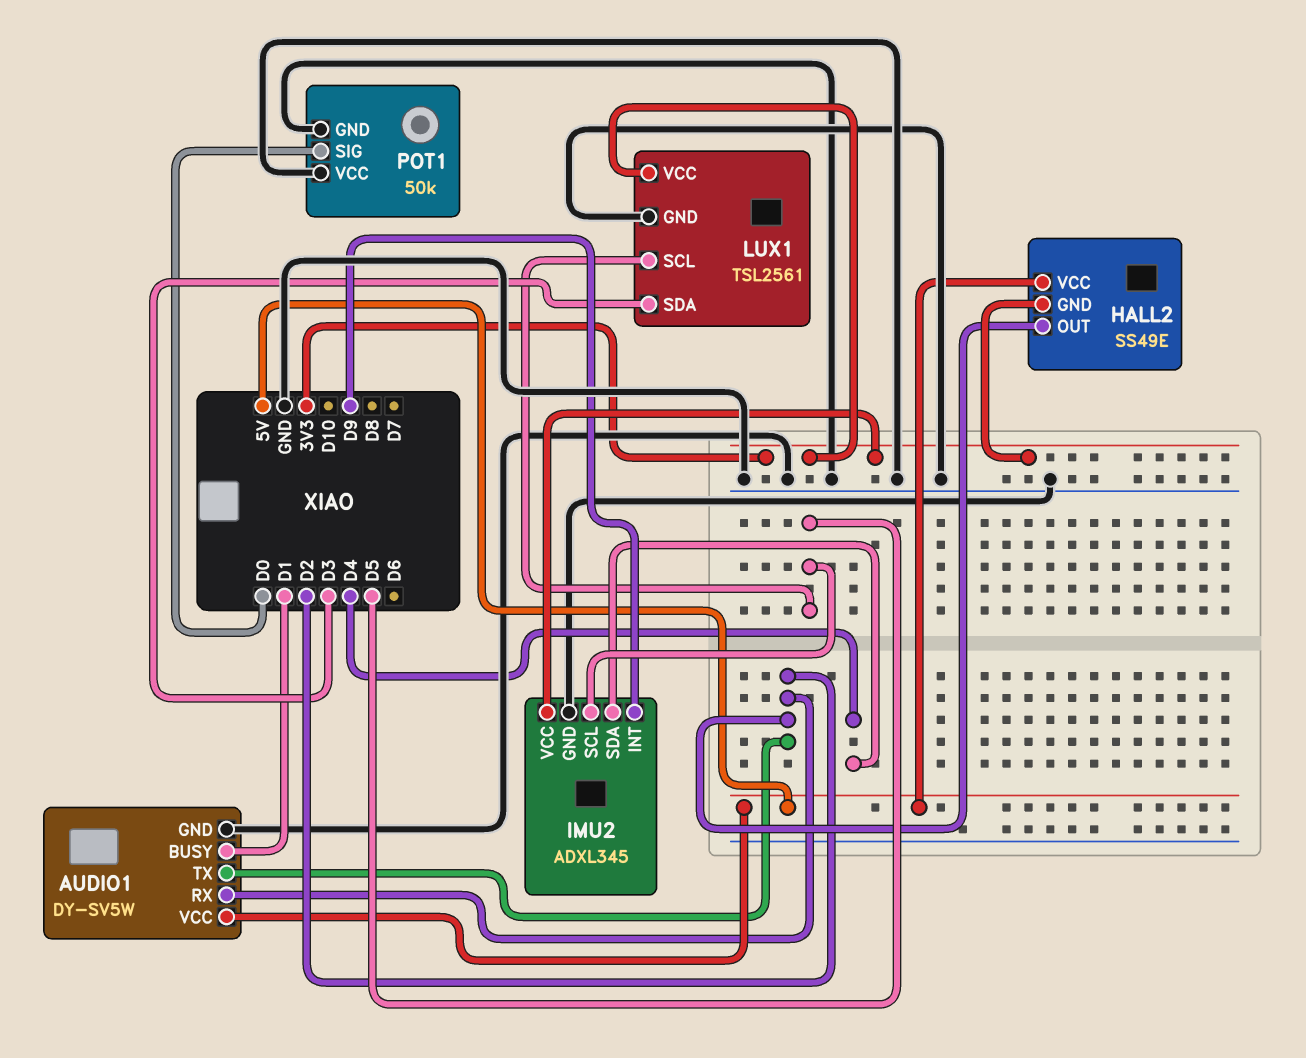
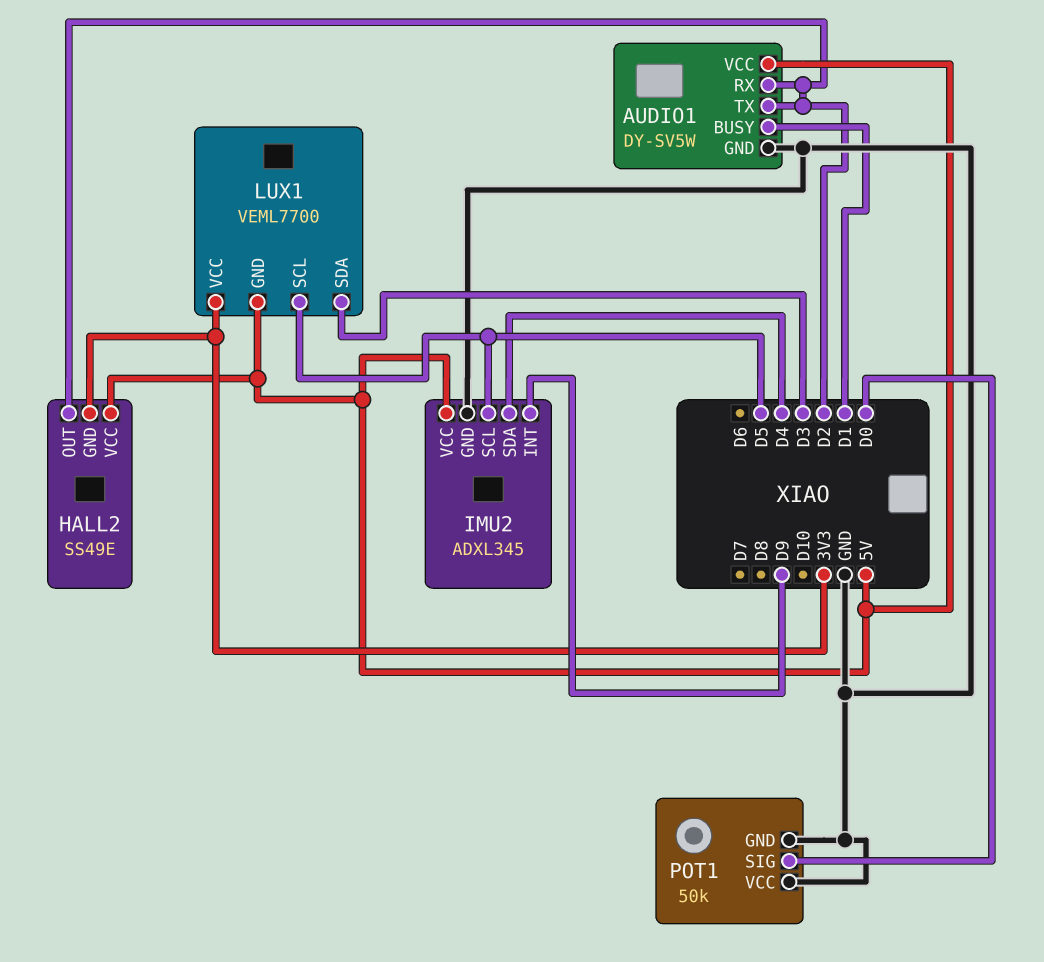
IMU2 pin VCC: 3V3 -> 5V
LUX1: TSL2561 -> VEML7700
LUX1 pin GND: GND -> 5V

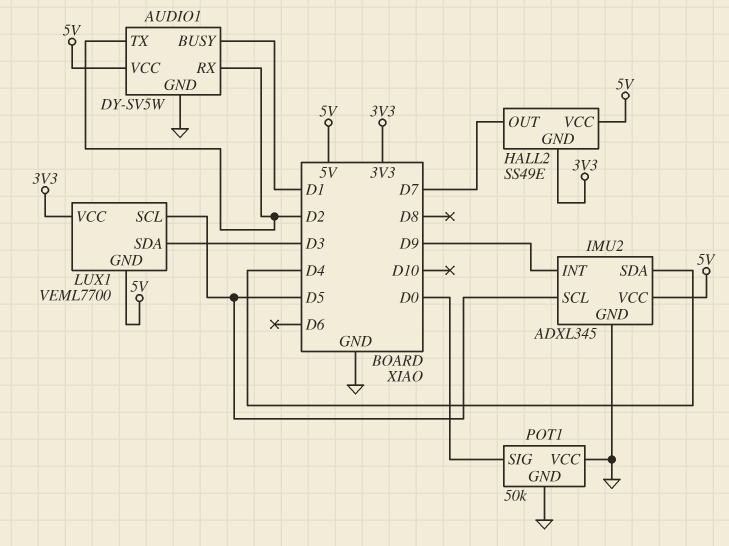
HALL2 pin OUT: D2 -> D7

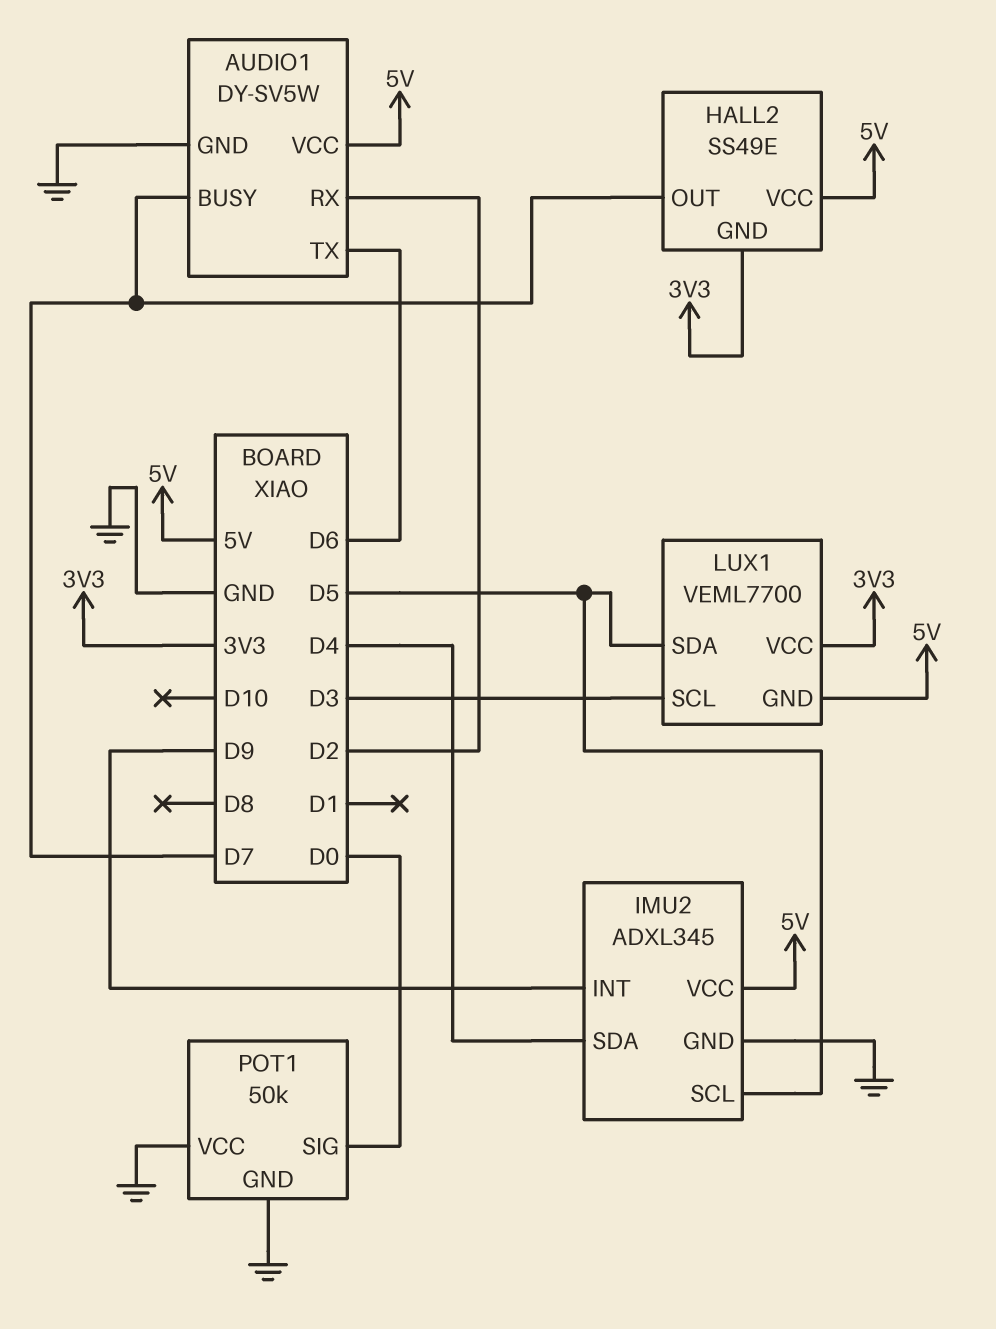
AUDIO1 pin BUSY: D1 -> D7
AUDIO1 pin TX: D2 -> D6
LUX1 pin SCL: D5 -> D3
LUX1 pin SDA: D3 -> D5

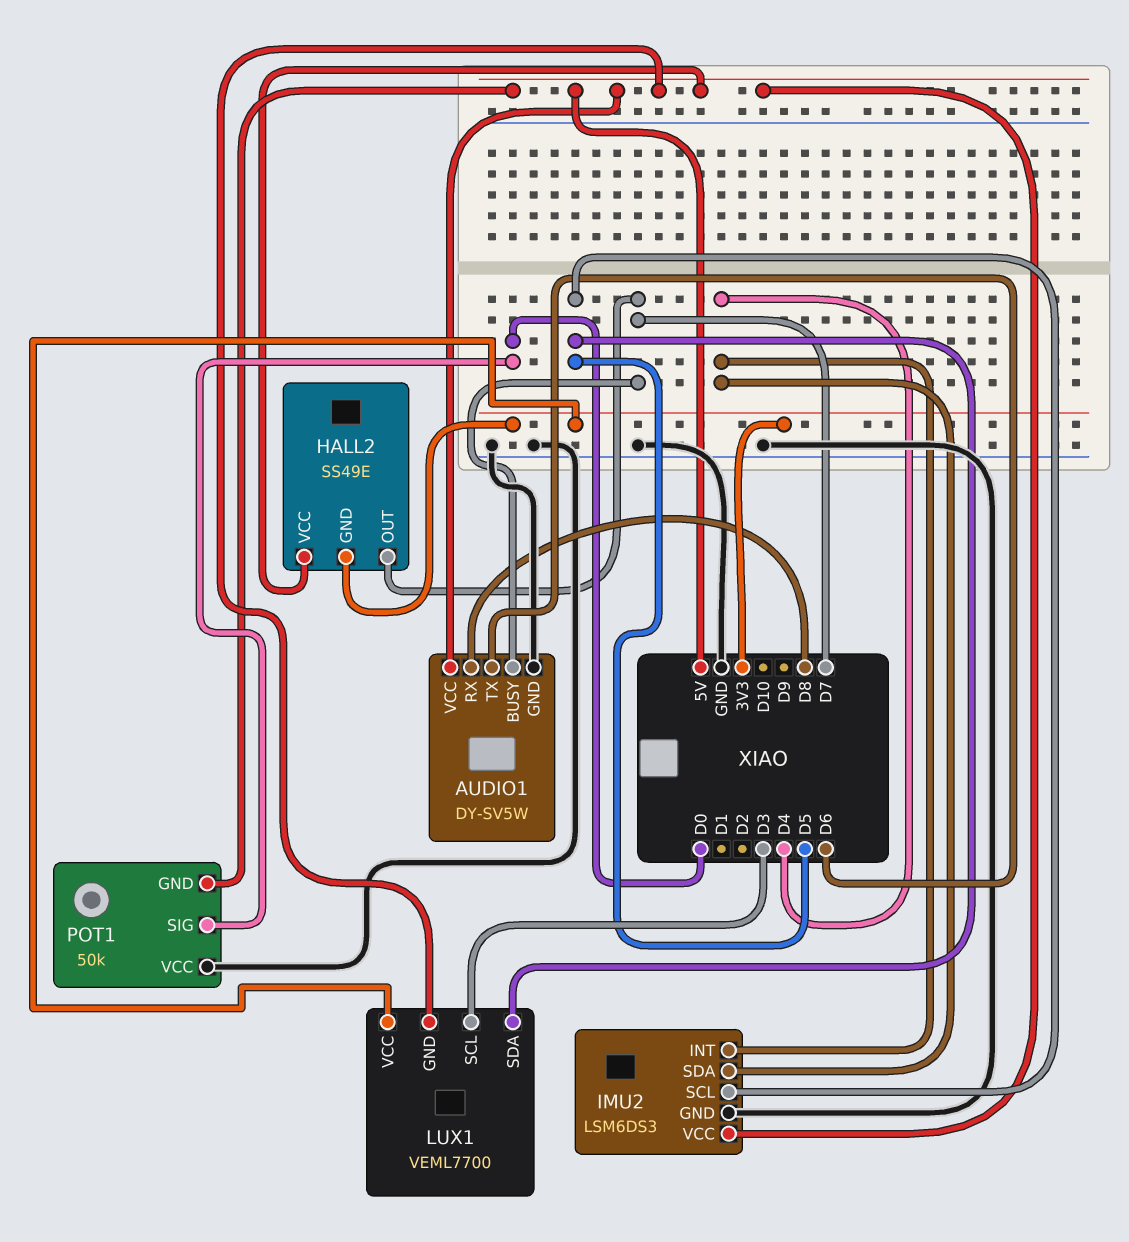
AUDIO1 pin RX: D2 -> D8
IMU2: ADXL345 -> LSM6DS3
IMU2 pin INT: D9 -> D4
POT1 pin GND: GND -> 5V

